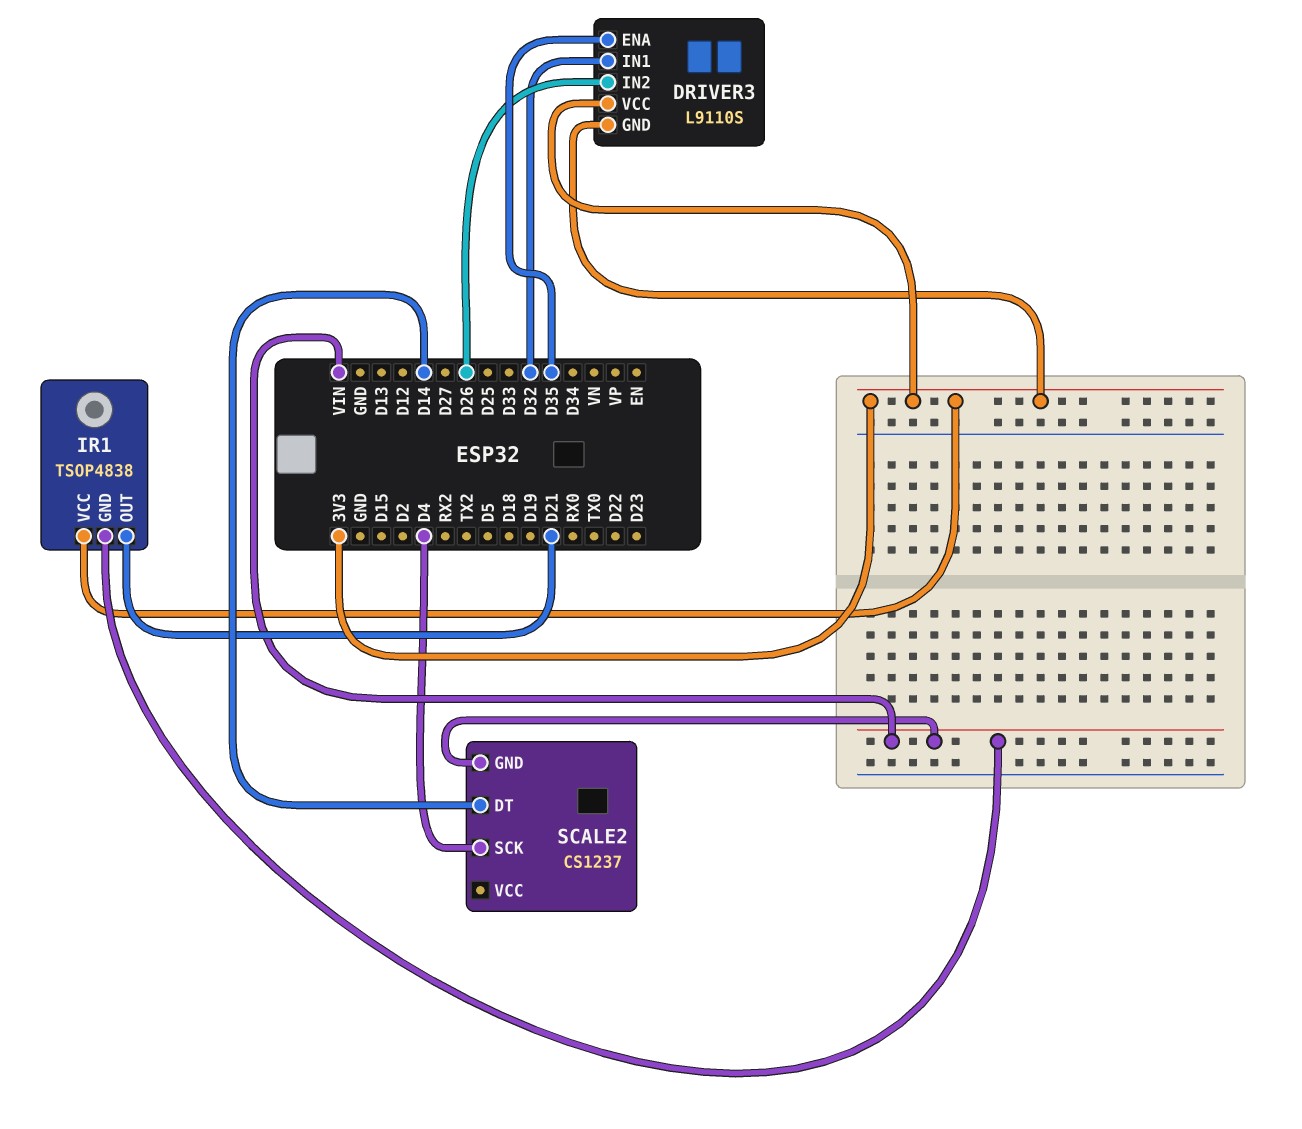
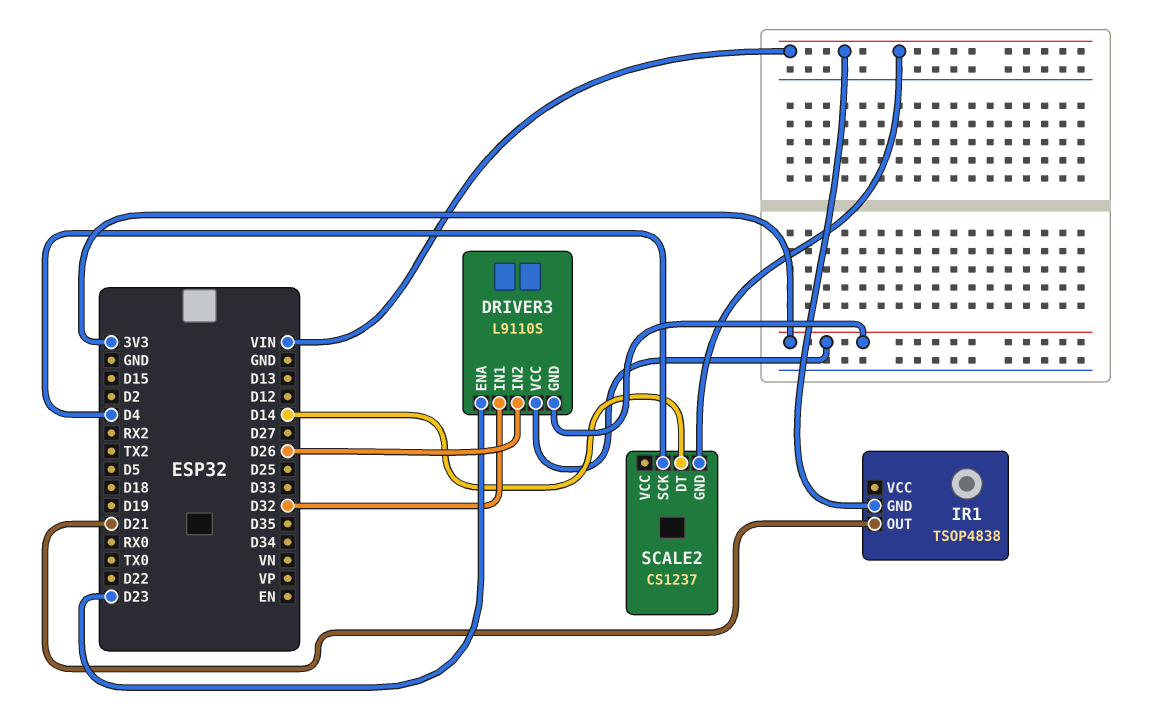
DRIVER3 pin ENA: D35 -> D23
IR1 pin VCC: 3V3 -> none

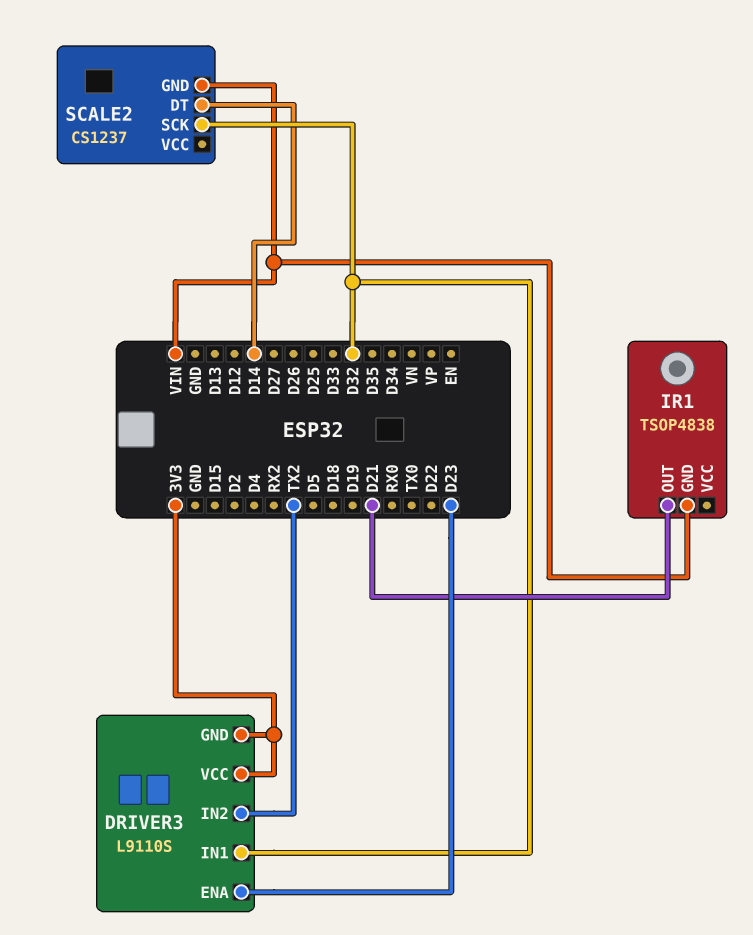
DRIVER3 pin IN2: D26 -> TX2
SCALE2 pin SCK: D4 -> D32

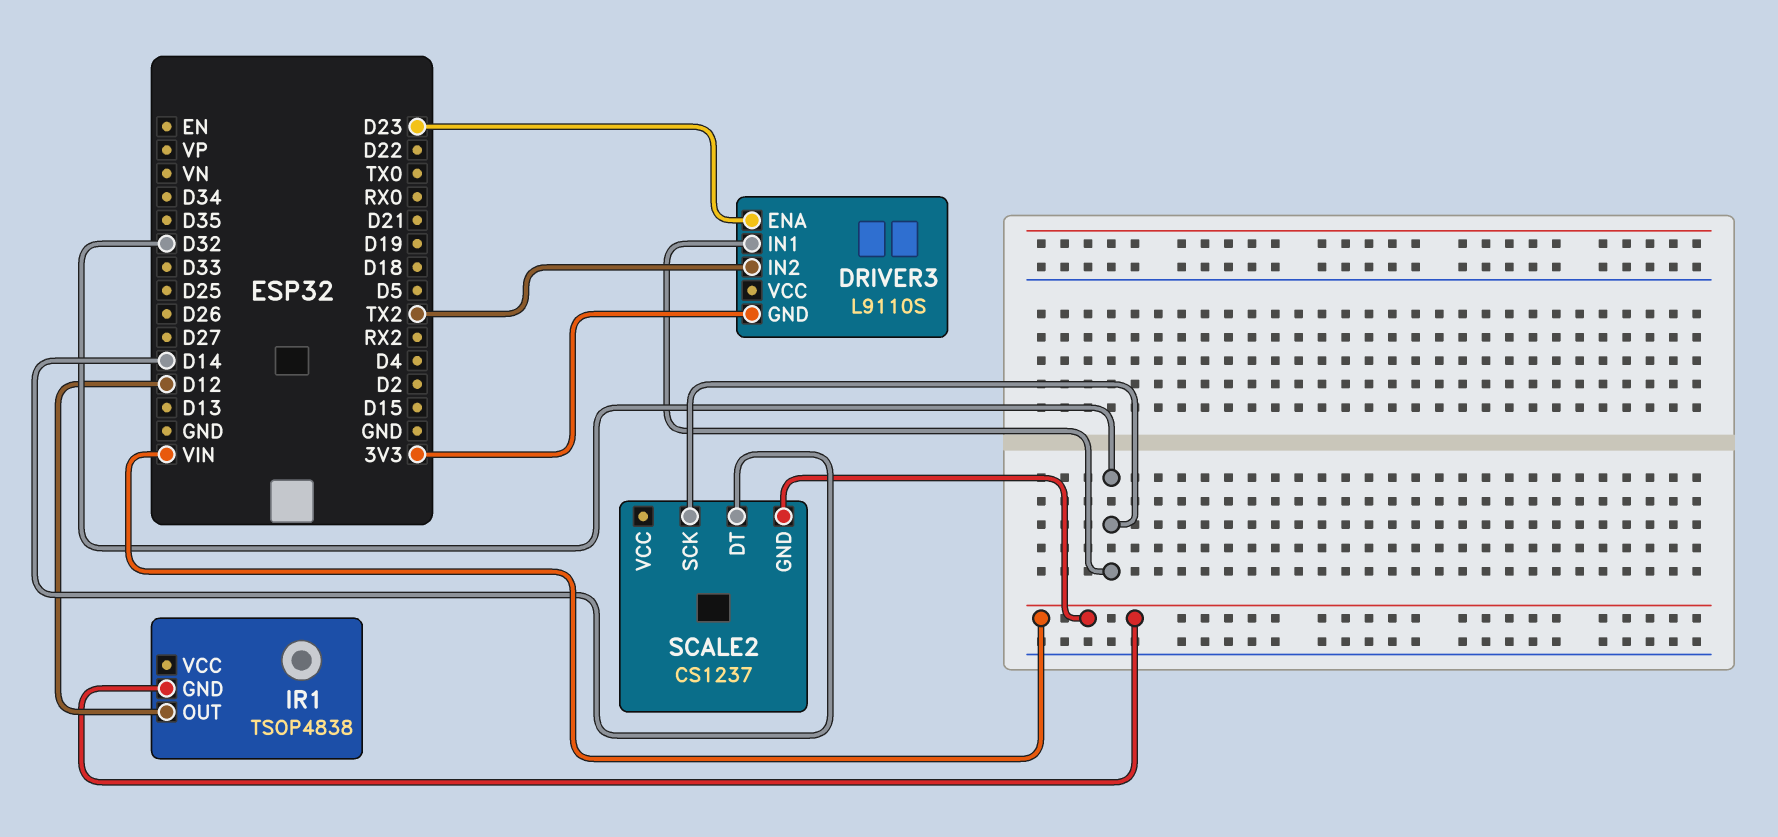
DRIVER3 pin VCC: 3V3 -> none
IR1 pin OUT: D21 -> D12

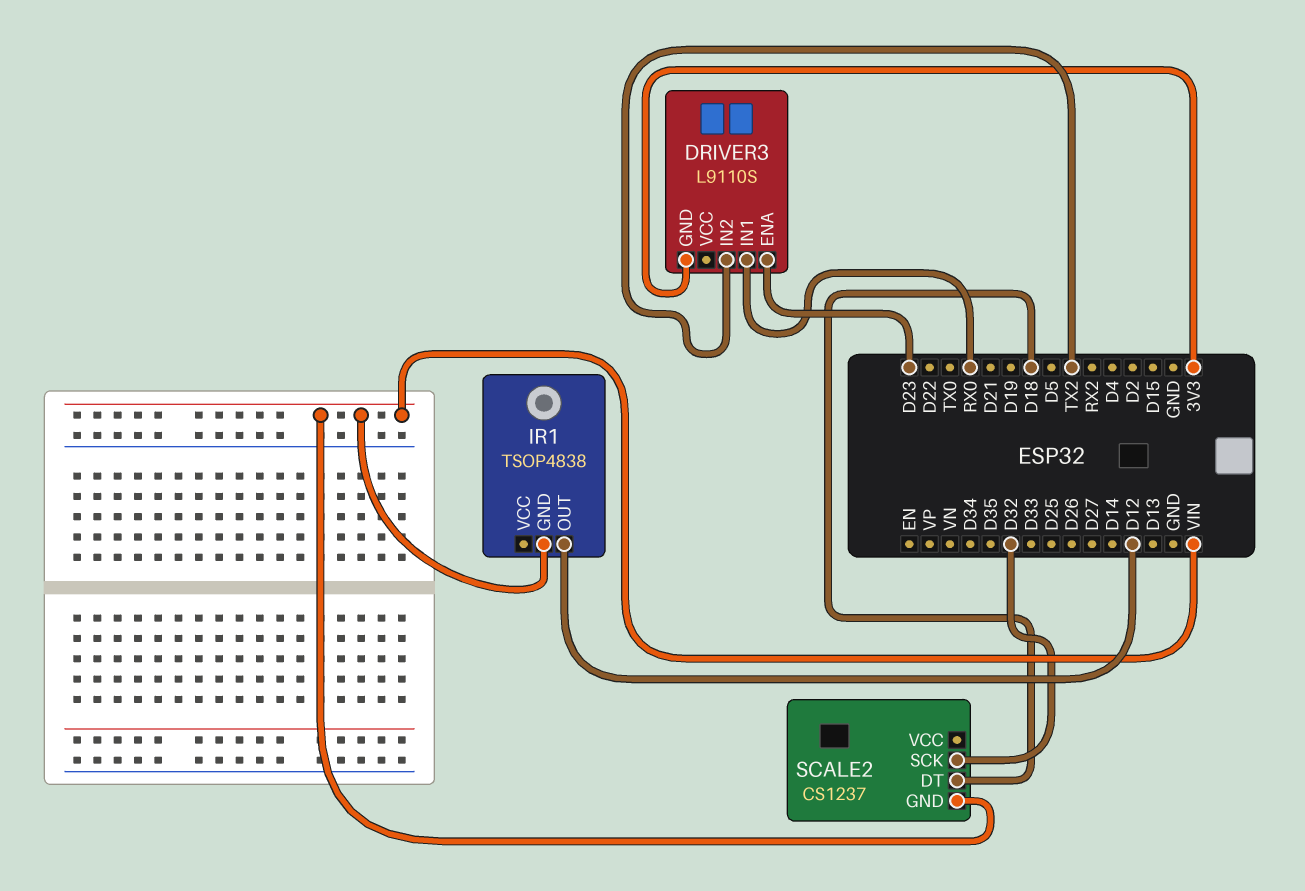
DRIVER3 pin IN1: D32 -> RX0
SCALE2 pin DT: D14 -> D18

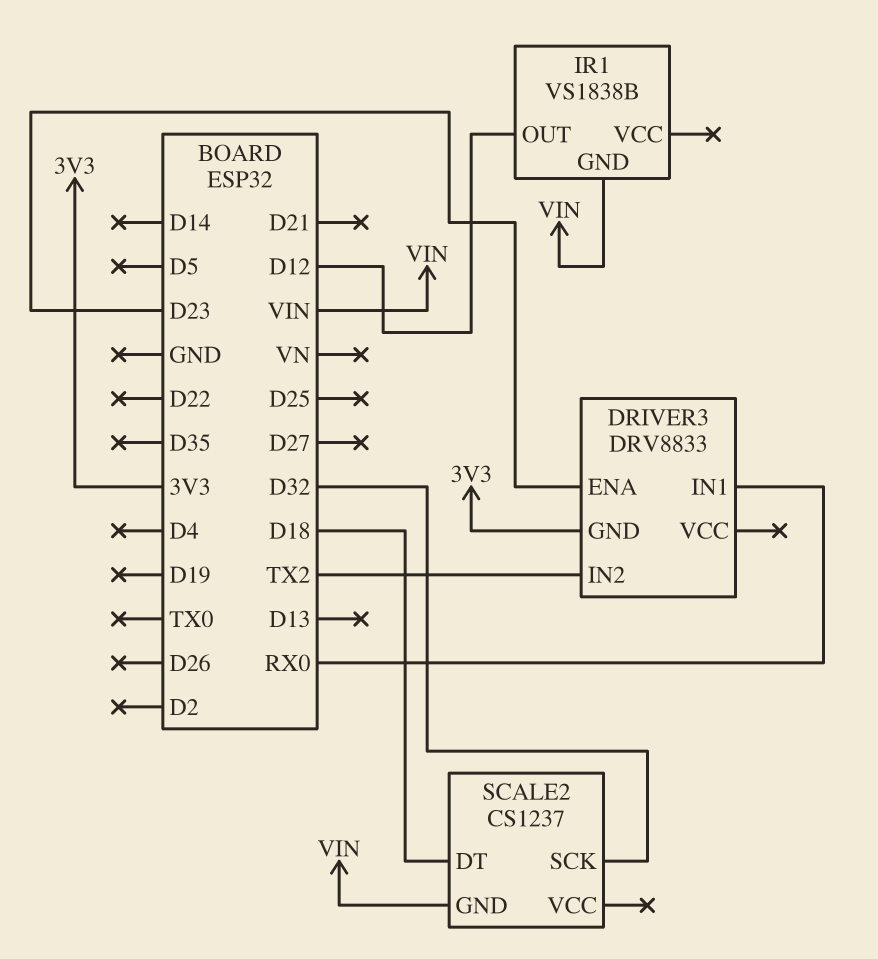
DRIVER3: L9110S -> DRV8833
IR1: TSOP4838 -> VS1838B

